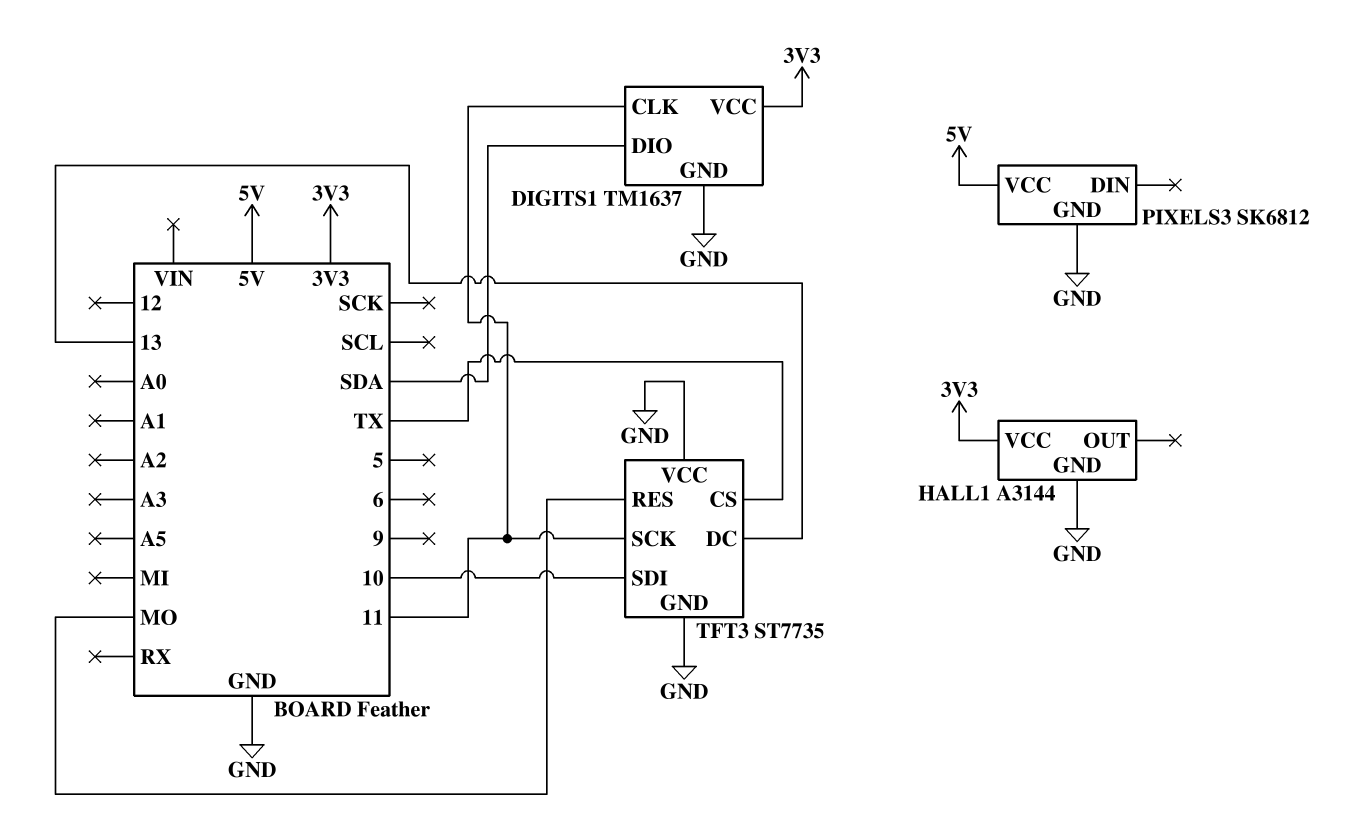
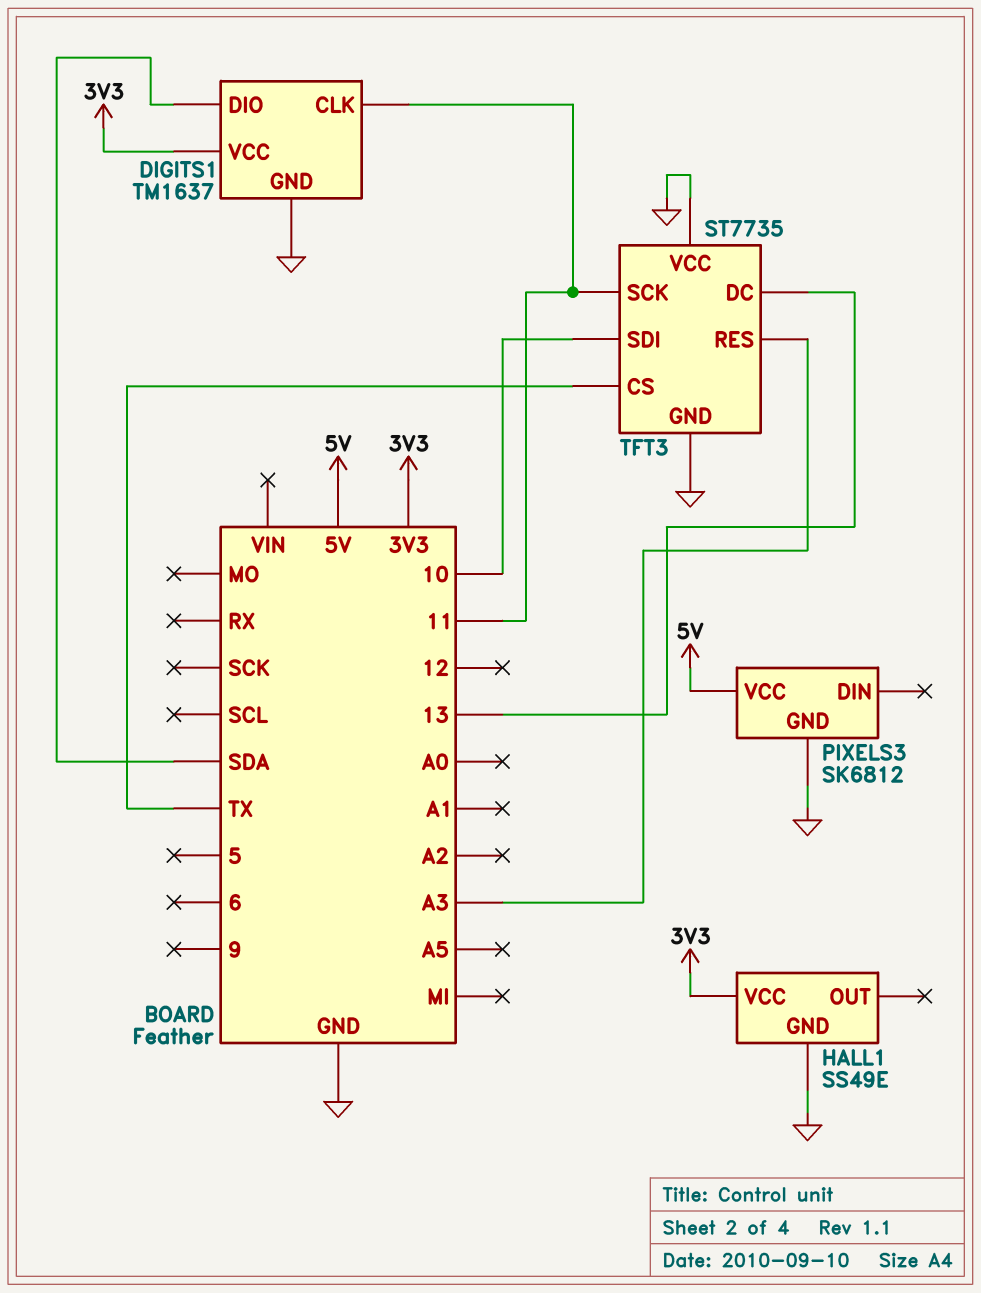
HALL1: A3144 -> SS49E
TFT3 pin RES: MO -> A3

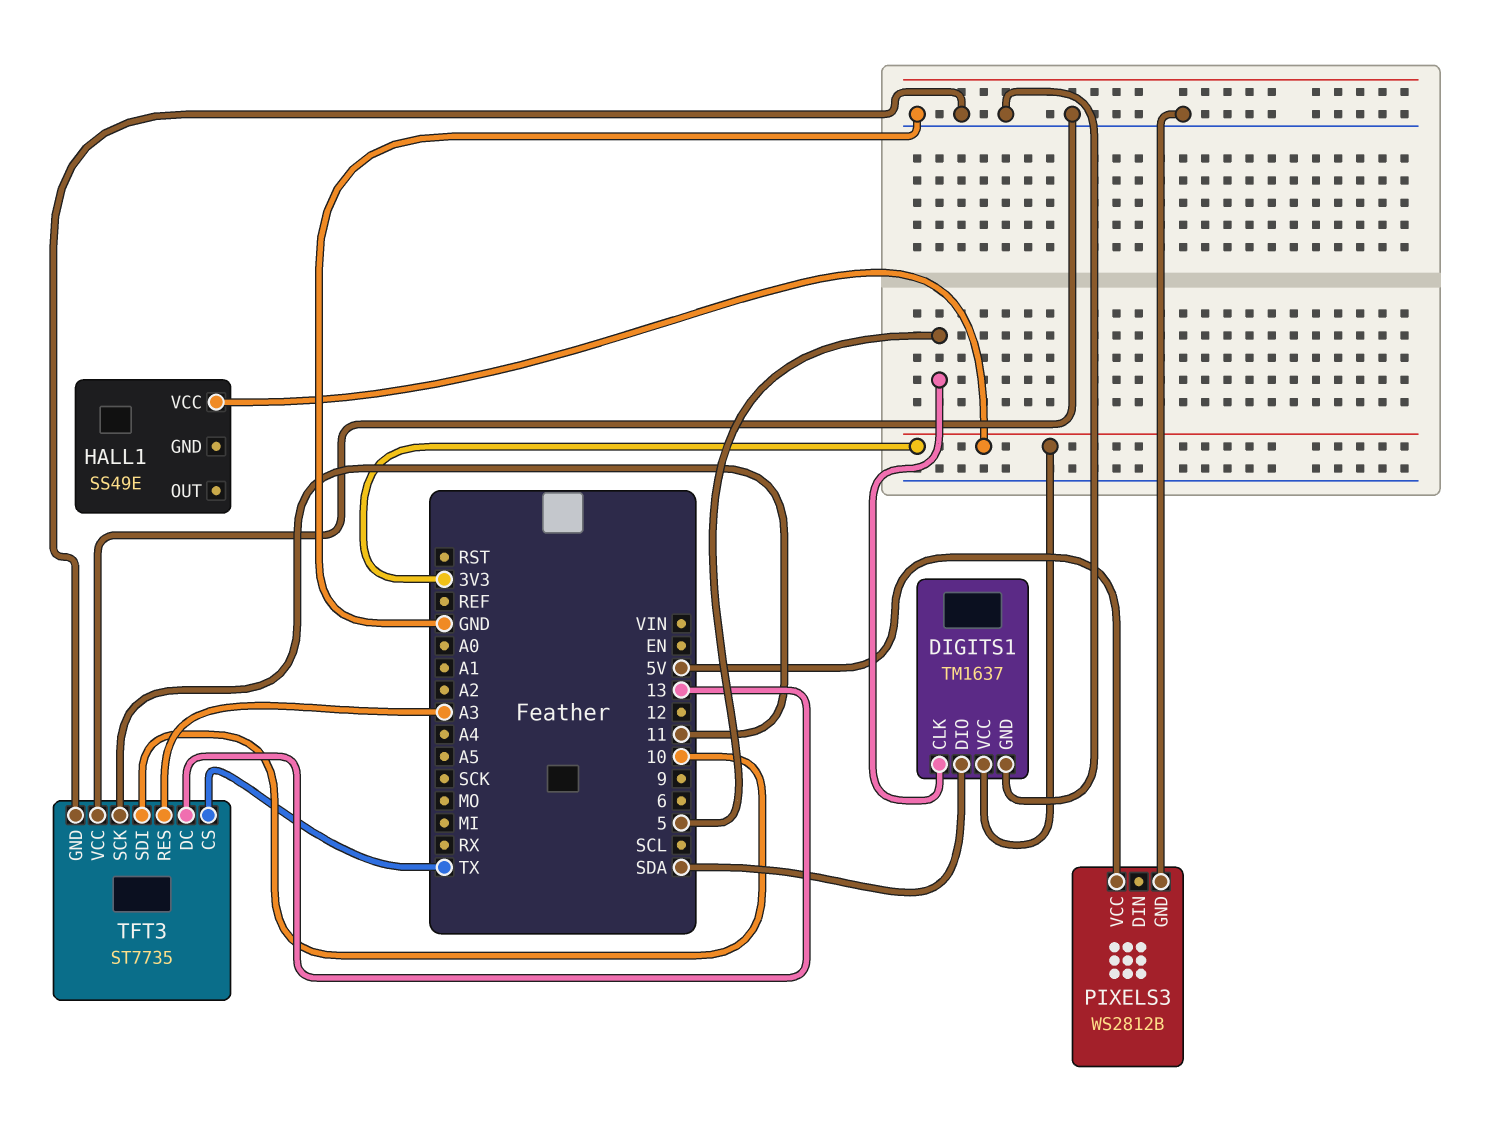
DIGITS1 pin CLK: 11 -> 5
HALL1 pin GND: GND -> none
PIXELS3: SK6812 -> WS2812B

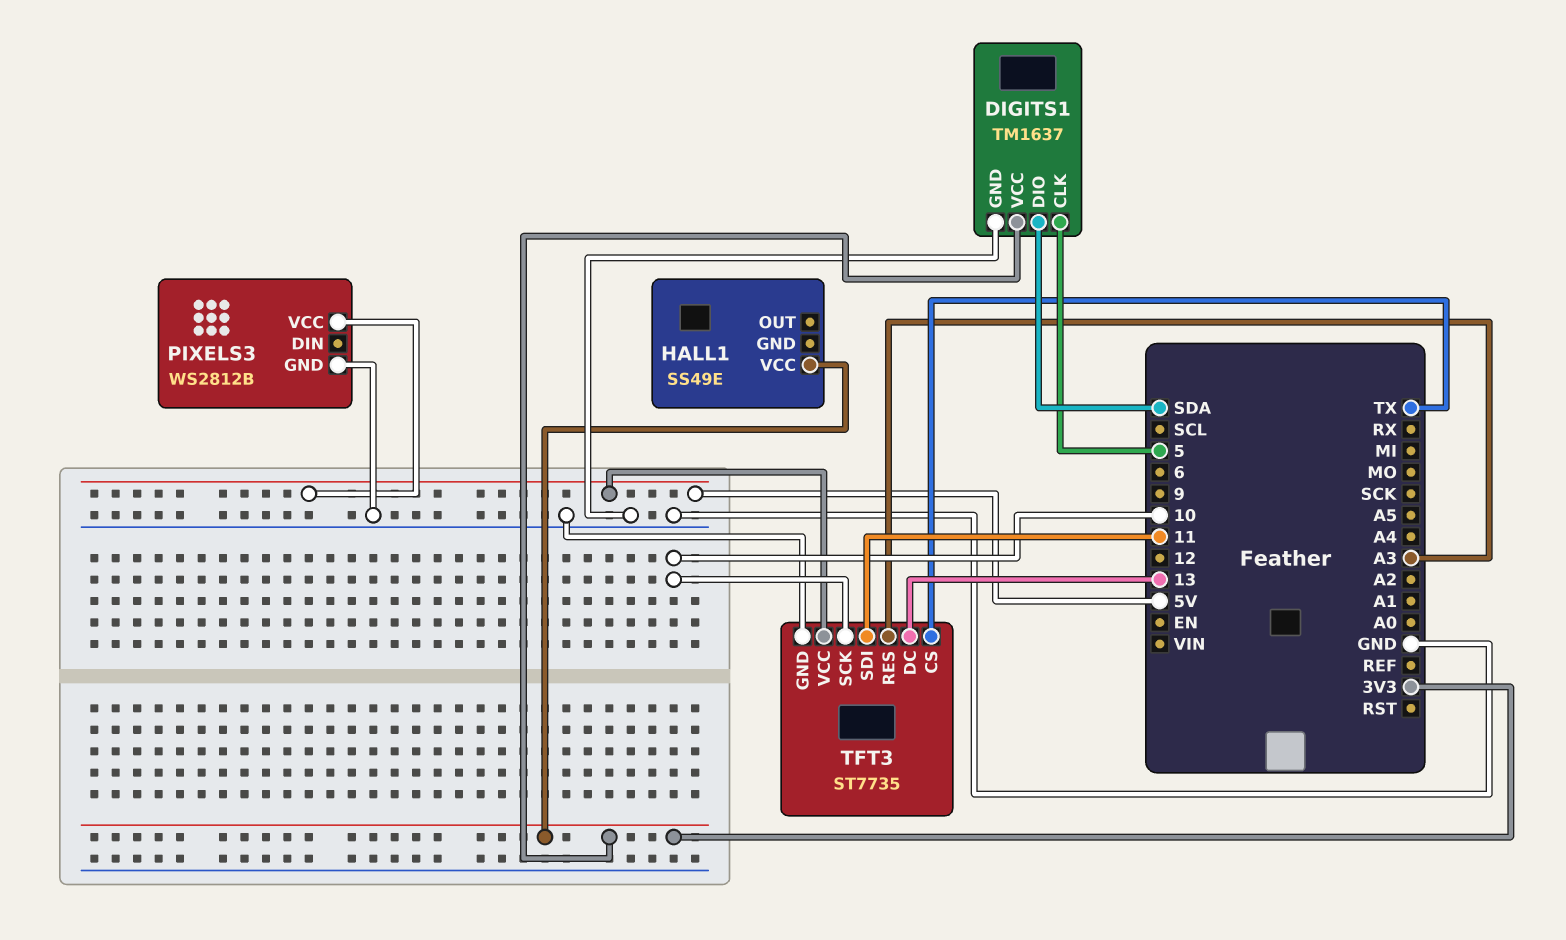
TFT3 pin SCK: 11 -> 10
TFT3 pin SDI: 10 -> 11
TFT3 pin VCC: GND -> 5V

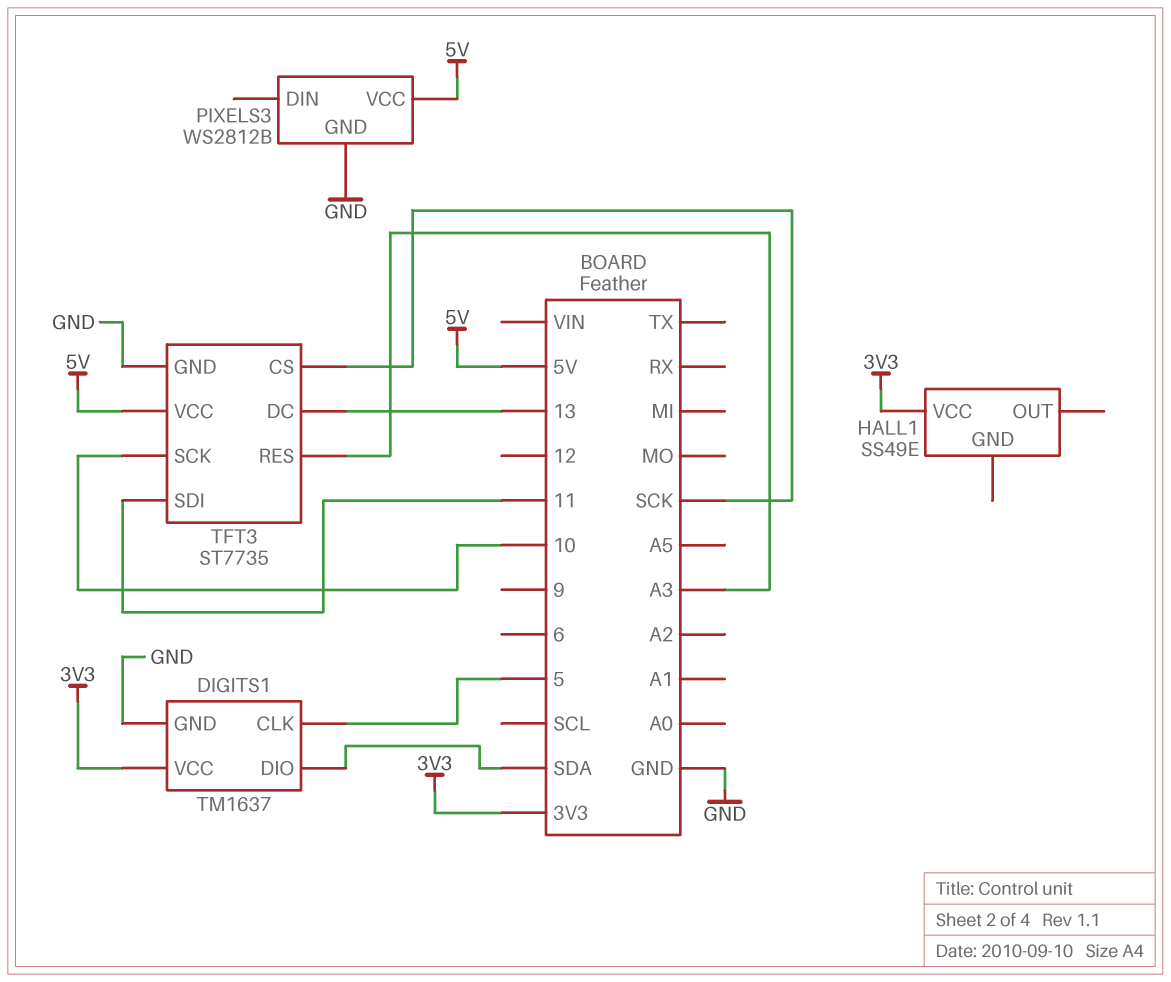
TFT3 pin CS: TX -> SCK

